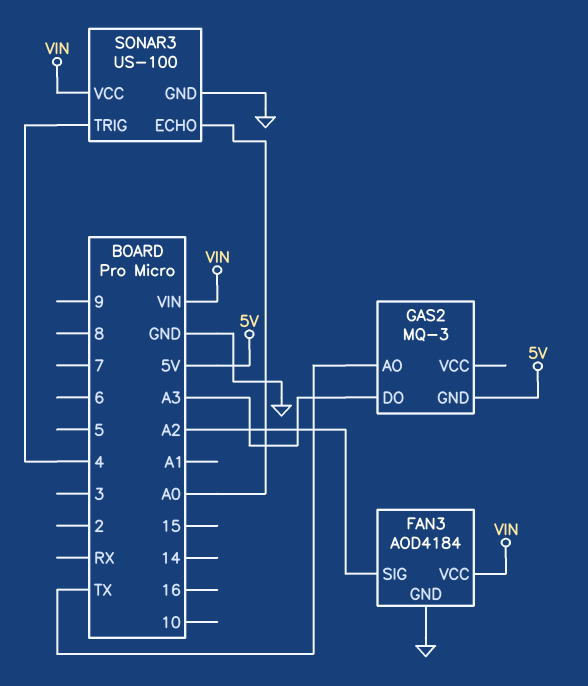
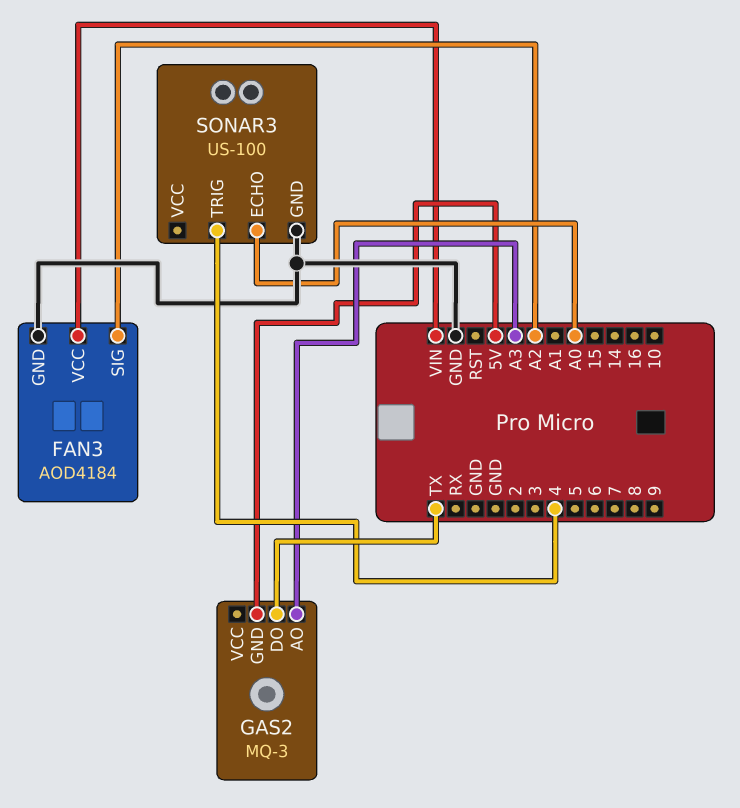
GAS2 pin AO: TX -> A3
GAS2 pin DO: A3 -> TX
SONAR3 pin VCC: VIN -> none

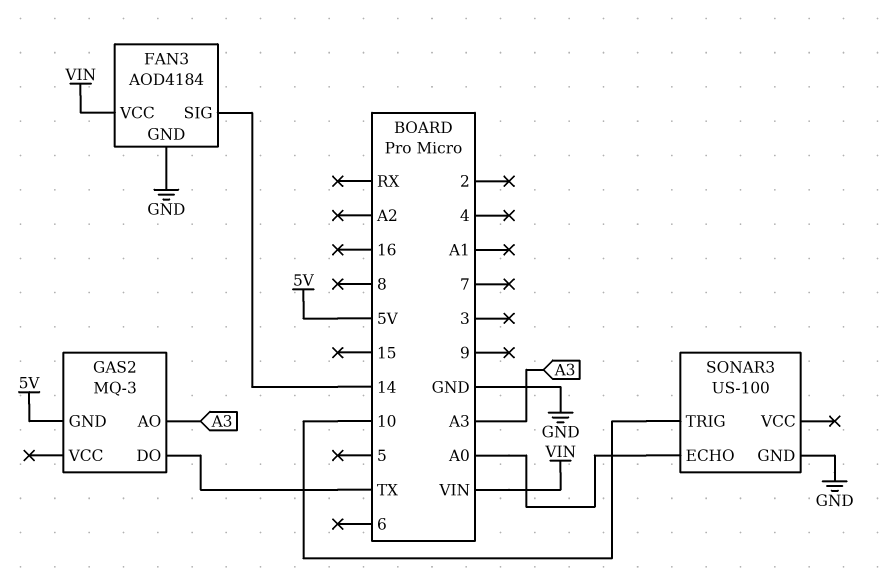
FAN3 pin SIG: A2 -> 14
SONAR3 pin TRIG: 4 -> 10

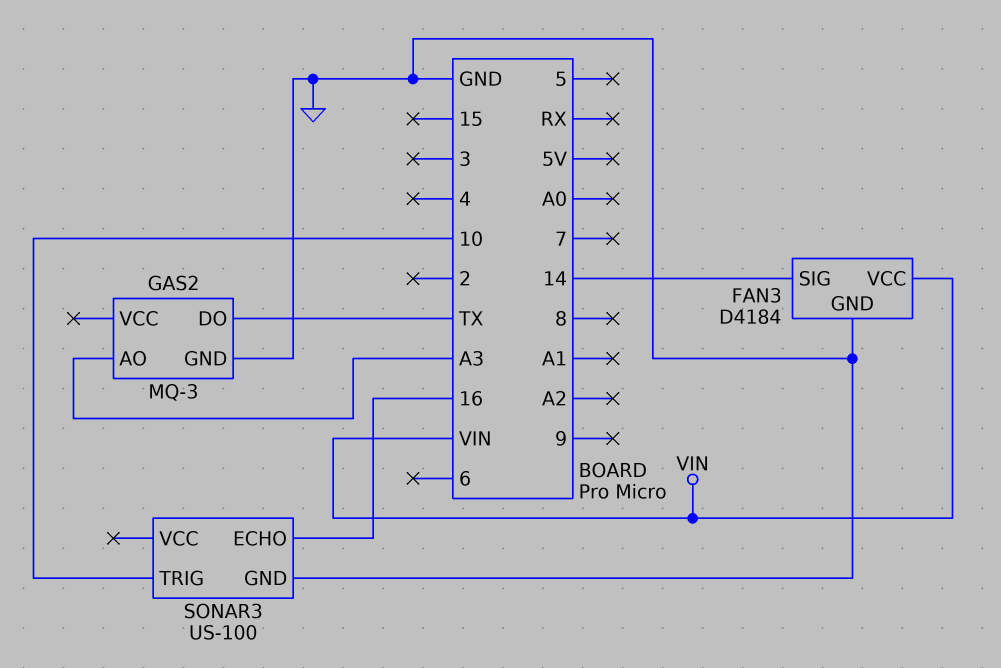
FAN3: AOD4184 -> D4184
GAS2 pin GND: 5V -> GND
SONAR3 pin ECHO: A0 -> 16

